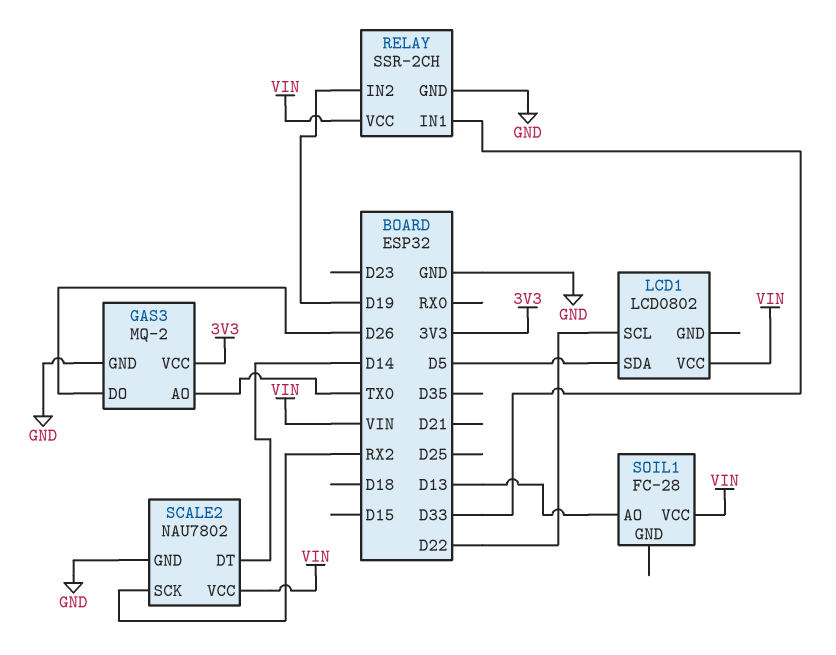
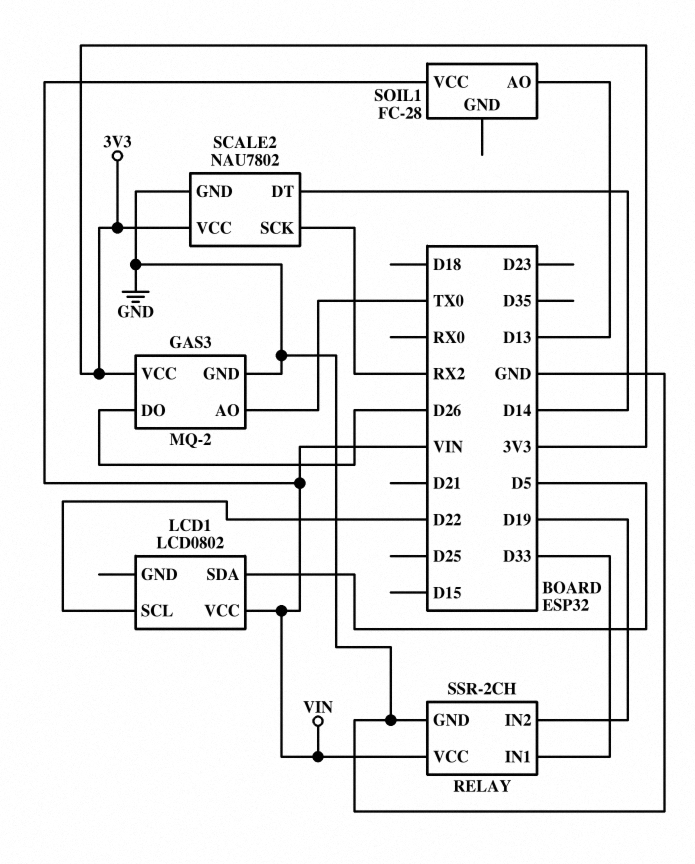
SCALE2 pin VCC: VIN -> 3V3

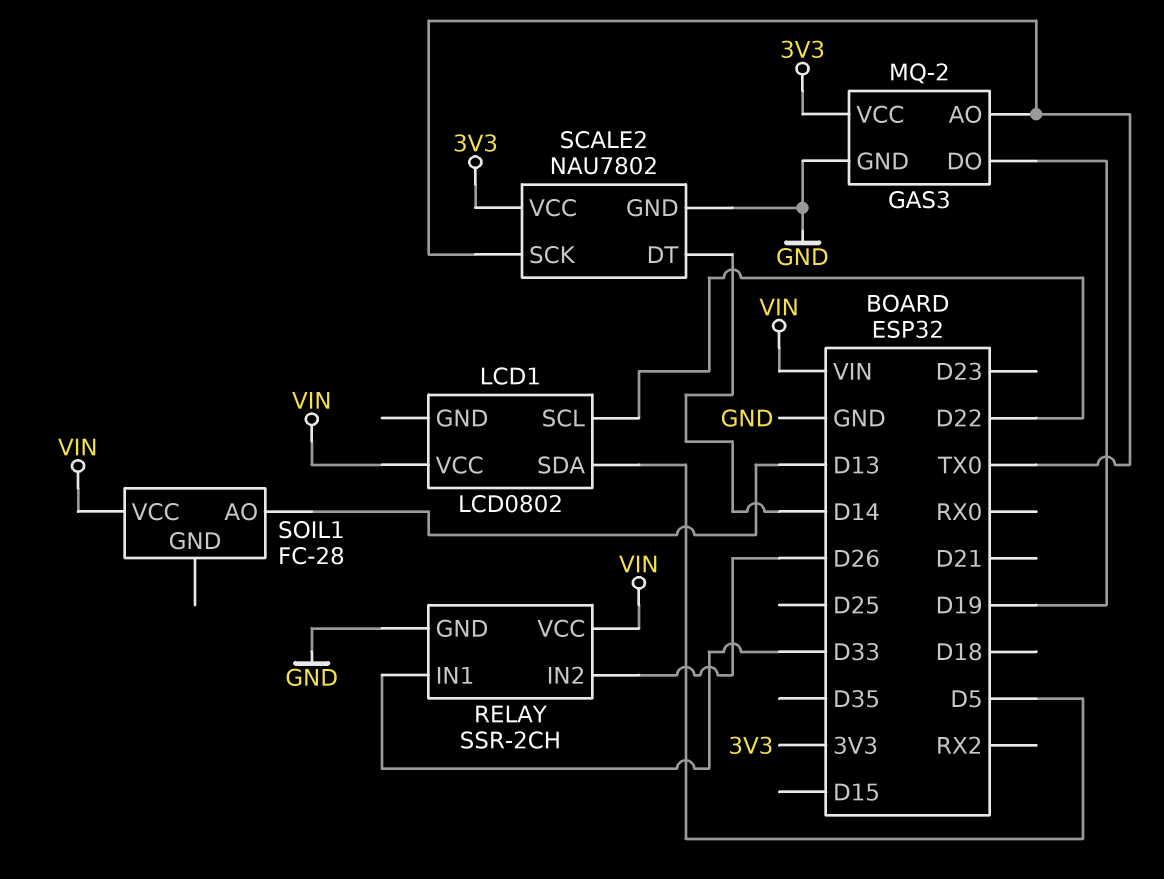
GAS3 pin DO: D26 -> D19
RELAY pin IN2: D19 -> D26
SCALE2 pin SCK: RX2 -> TX0

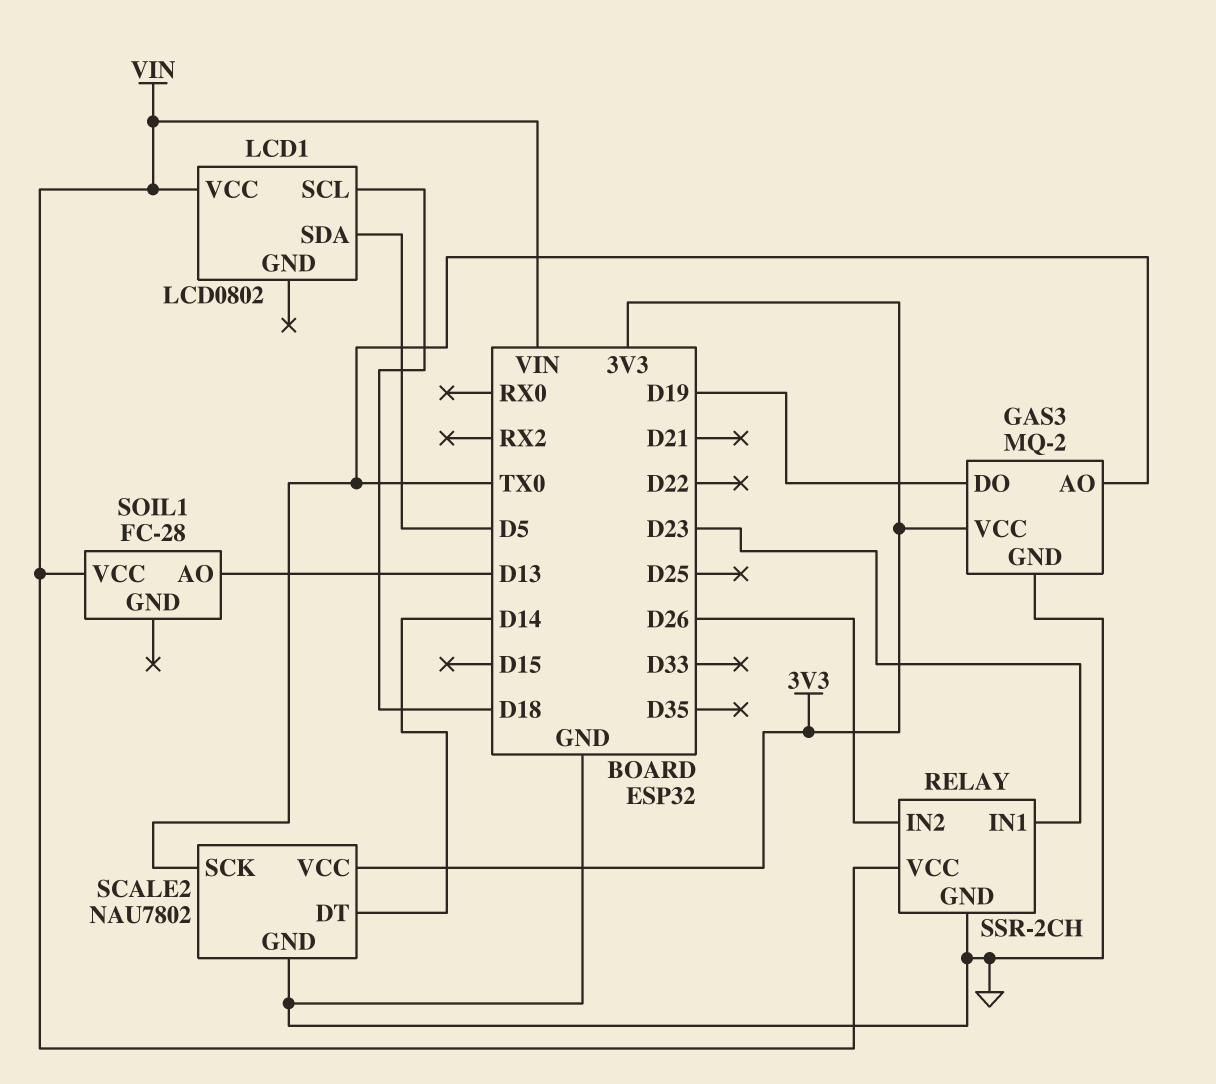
LCD1 pin SCL: D22 -> D18
RELAY pin IN1: D33 -> D23

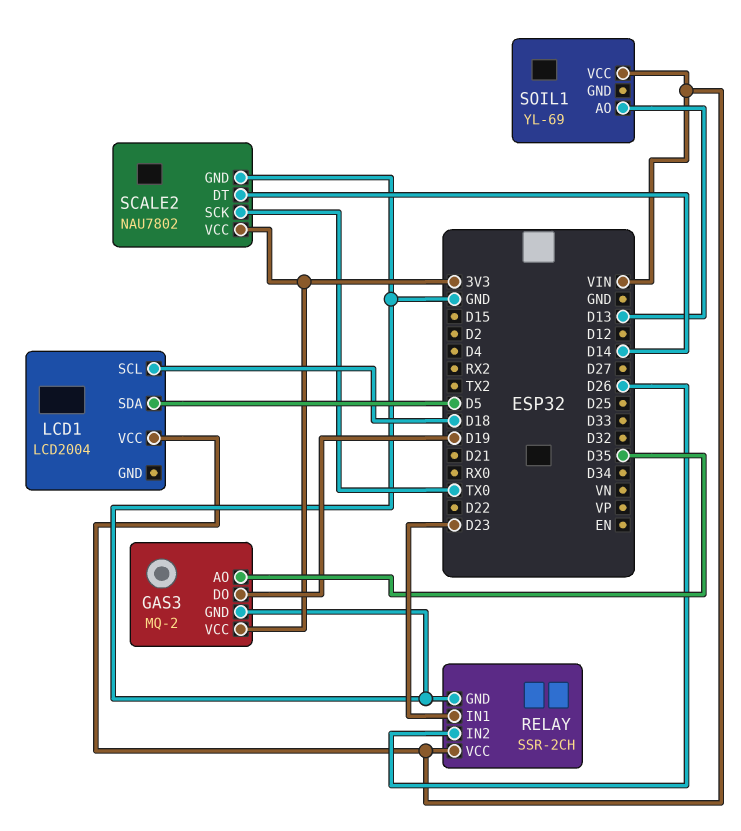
GAS3 pin AO: TX0 -> D35
LCD1: LCD0802 -> LCD2004
SOIL1: FC-28 -> YL-69

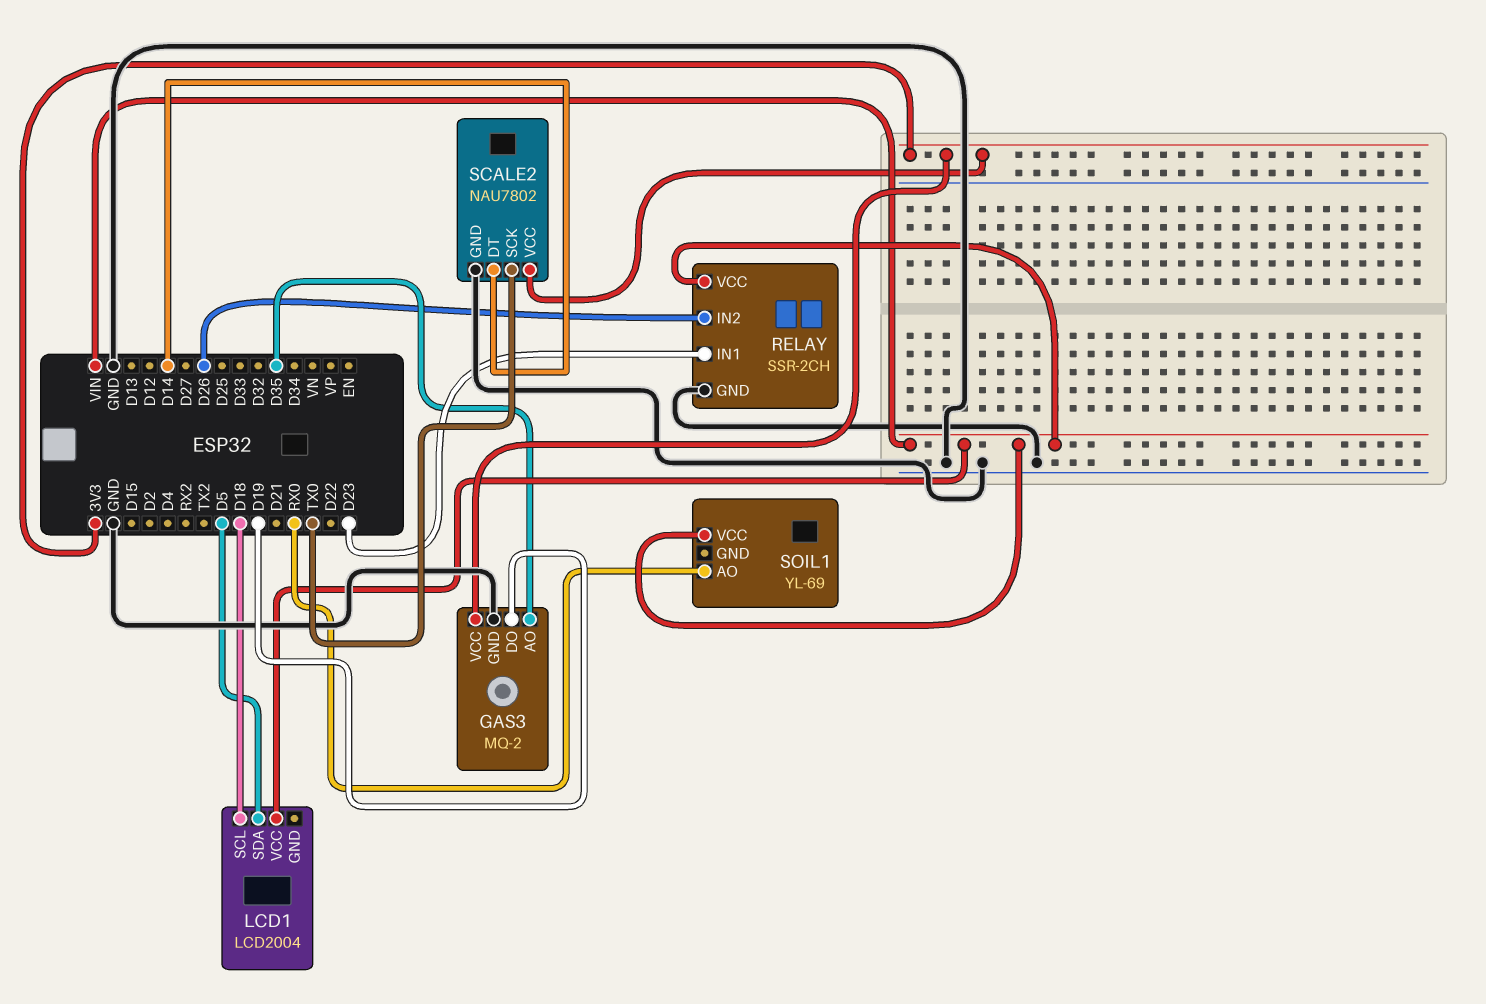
SOIL1 pin AO: D13 -> RX0

